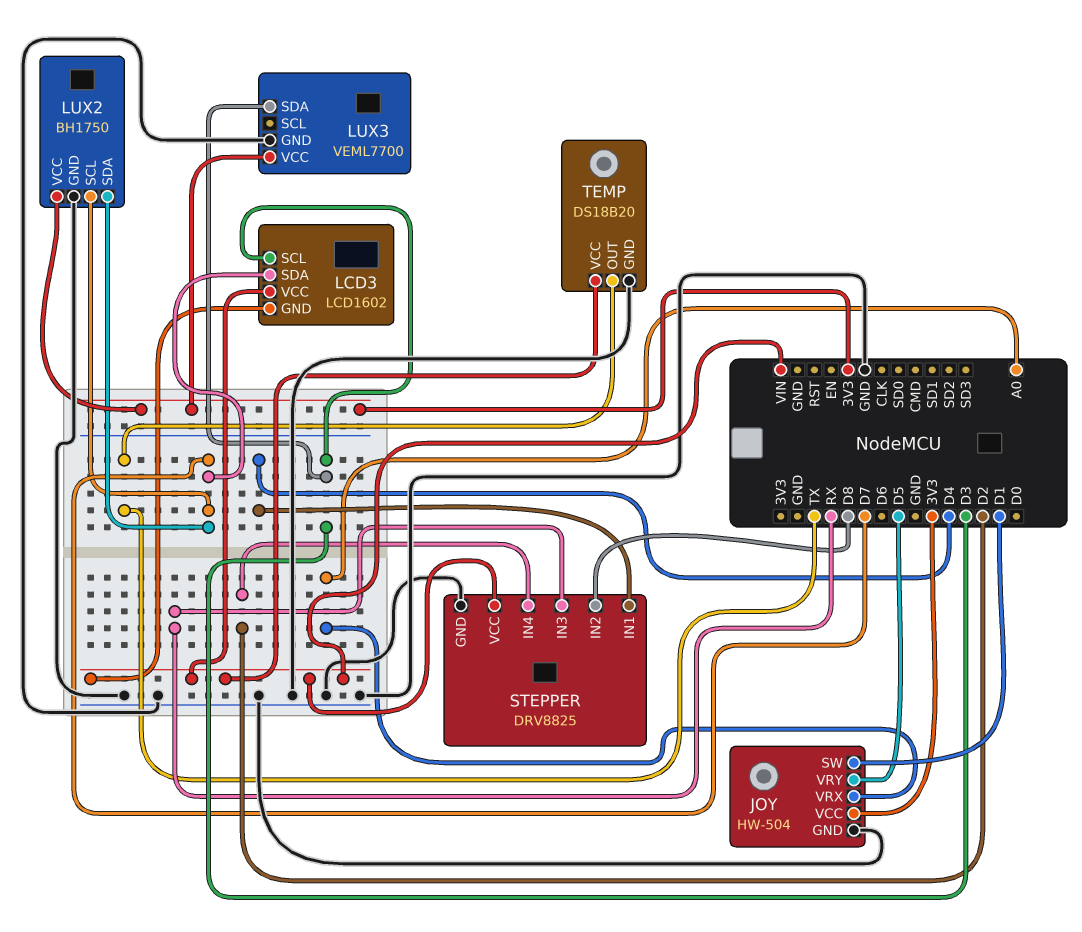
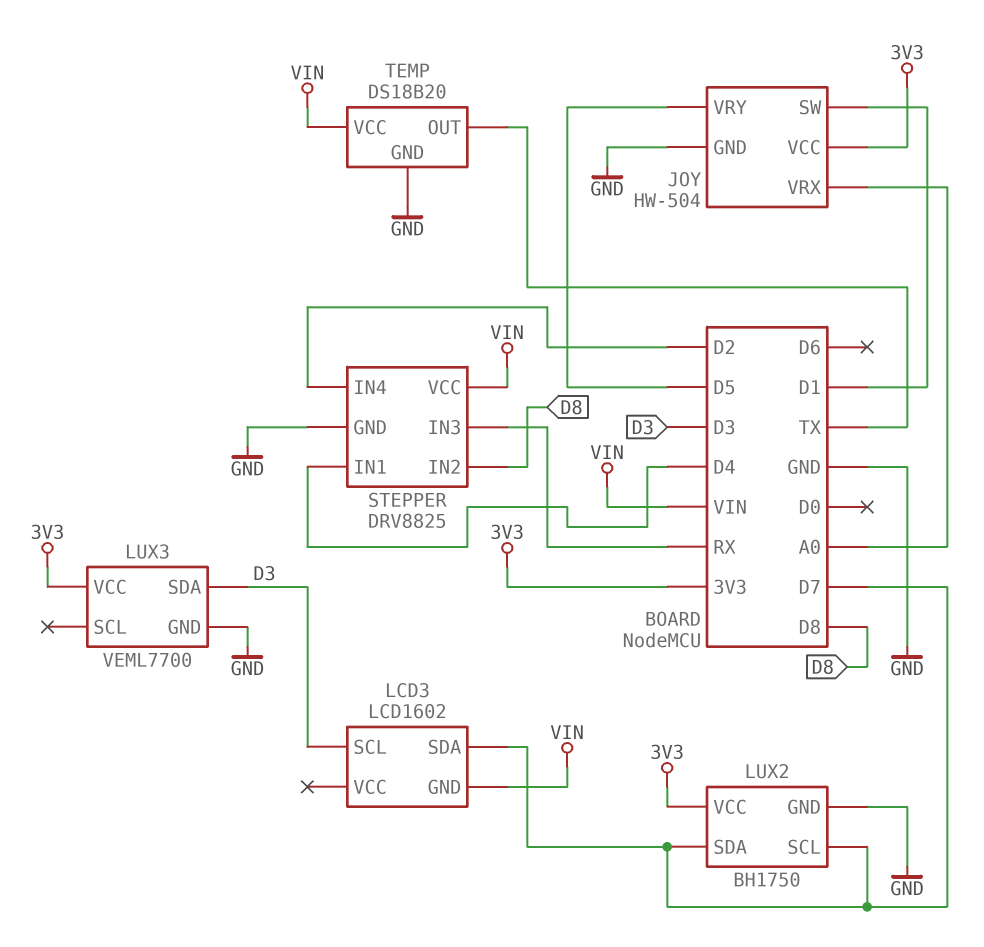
LCD3 pin VCC: VIN -> none

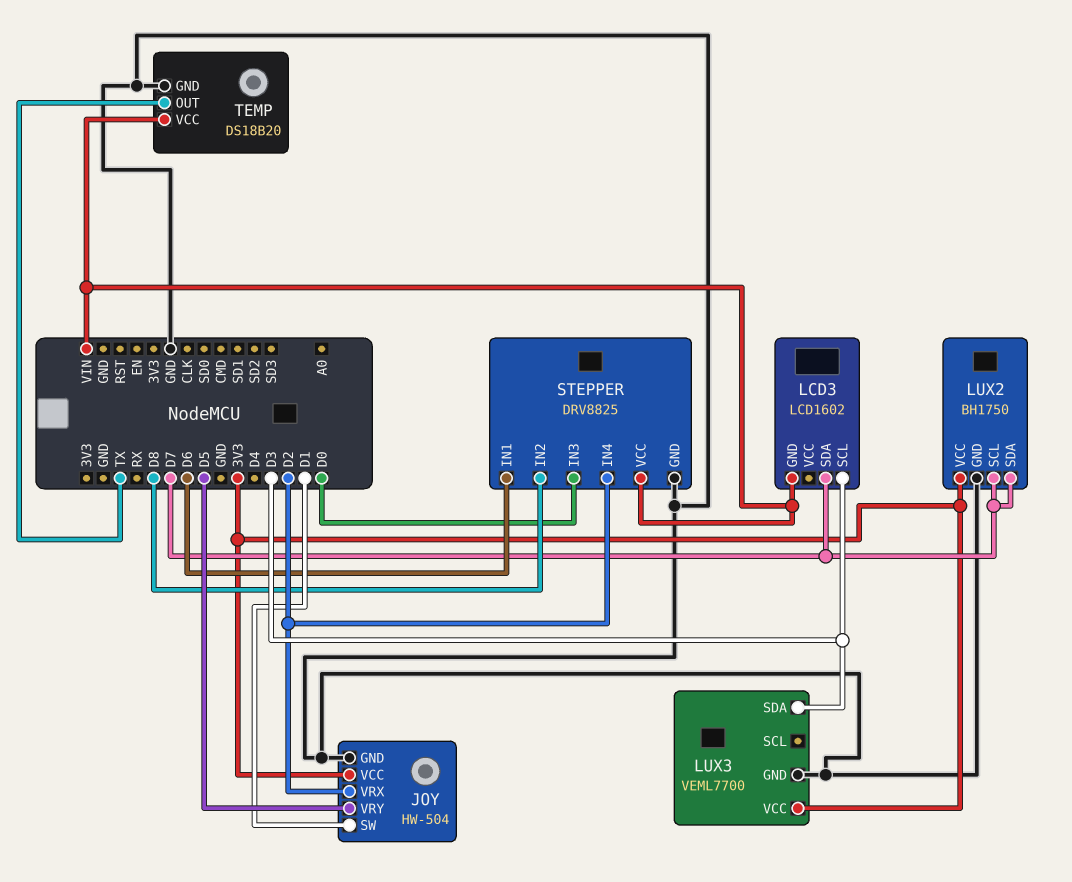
JOY pin VRX: A0 -> D2
STEPPER pin IN1: D4 -> D6
STEPPER pin IN3: RX -> D0

